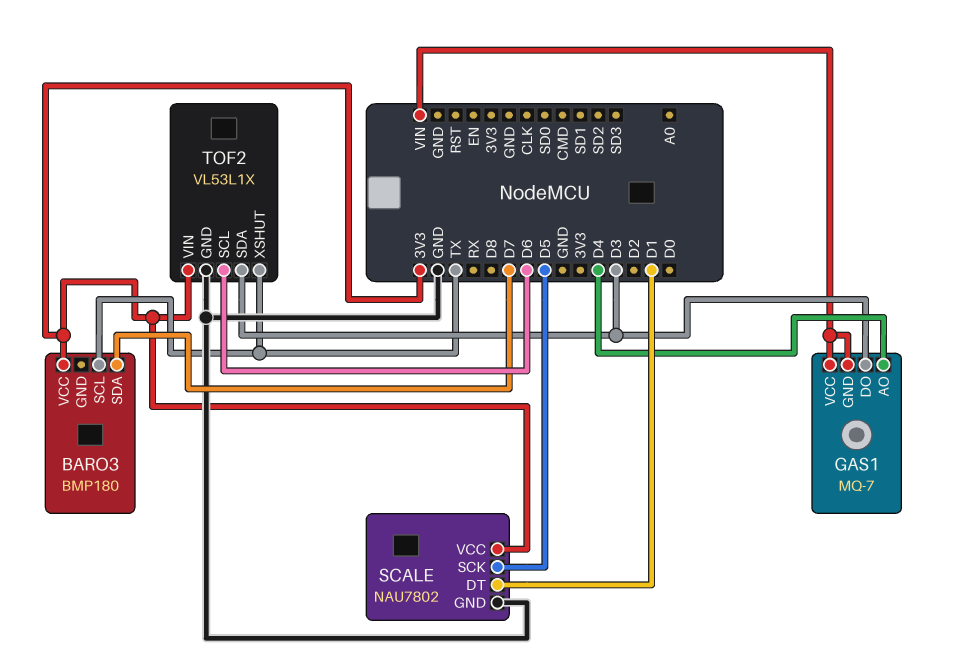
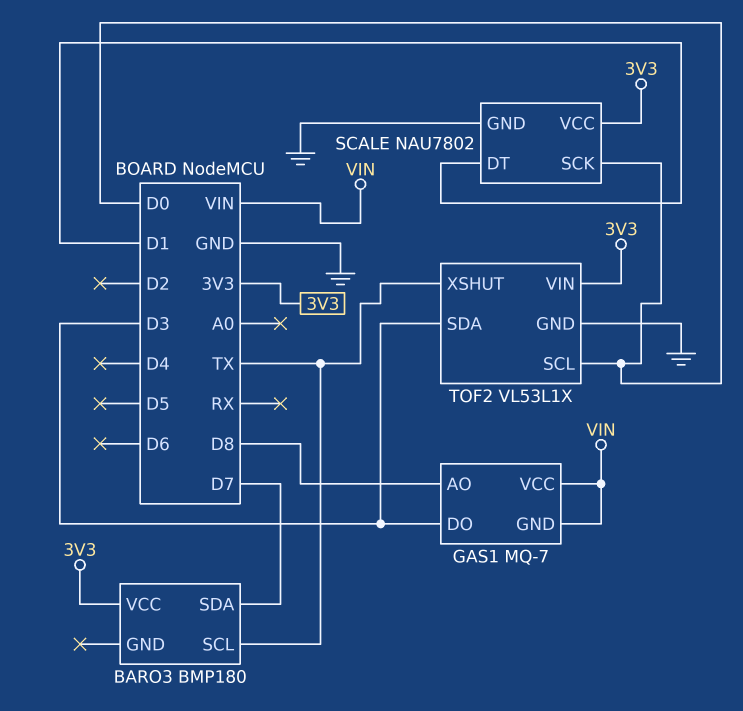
GAS1 pin AO: D4 -> D8
SCALE pin SCK: D5 -> D0
TOF2 pin SCL: D6 -> D0

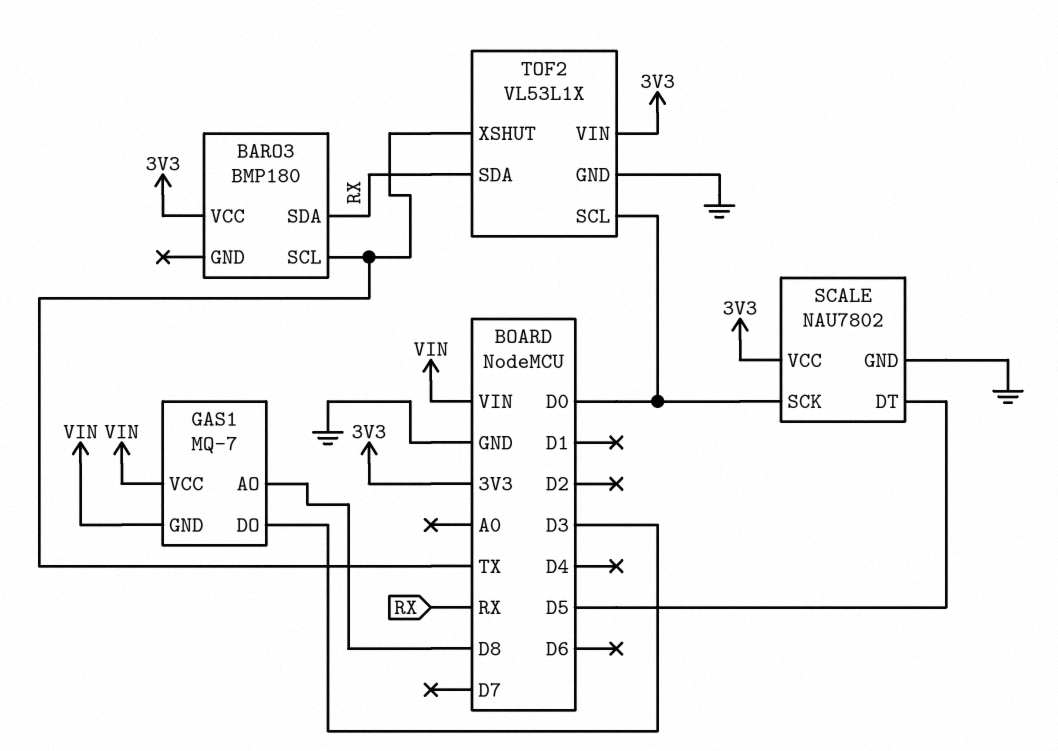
BARO3 pin SDA: D7 -> RX
SCALE pin DT: D1 -> D5
TOF2 pin SDA: D3 -> RX

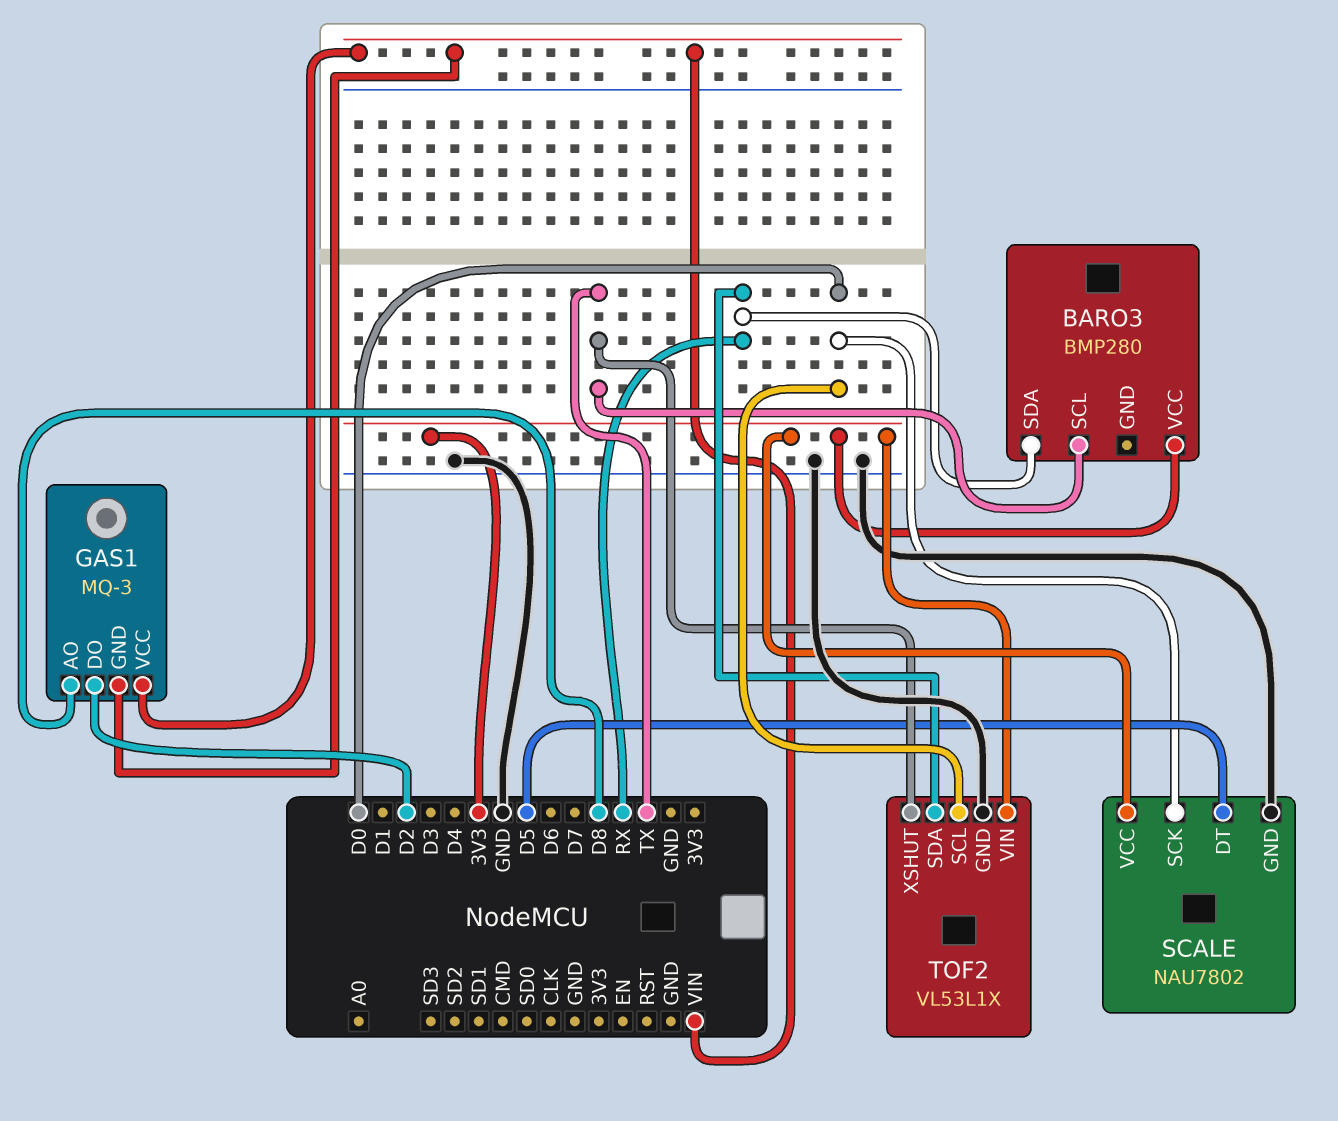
BARO3: BMP180 -> BMP280
GAS1: MQ-7 -> MQ-3
GAS1 pin DO: D3 -> D2

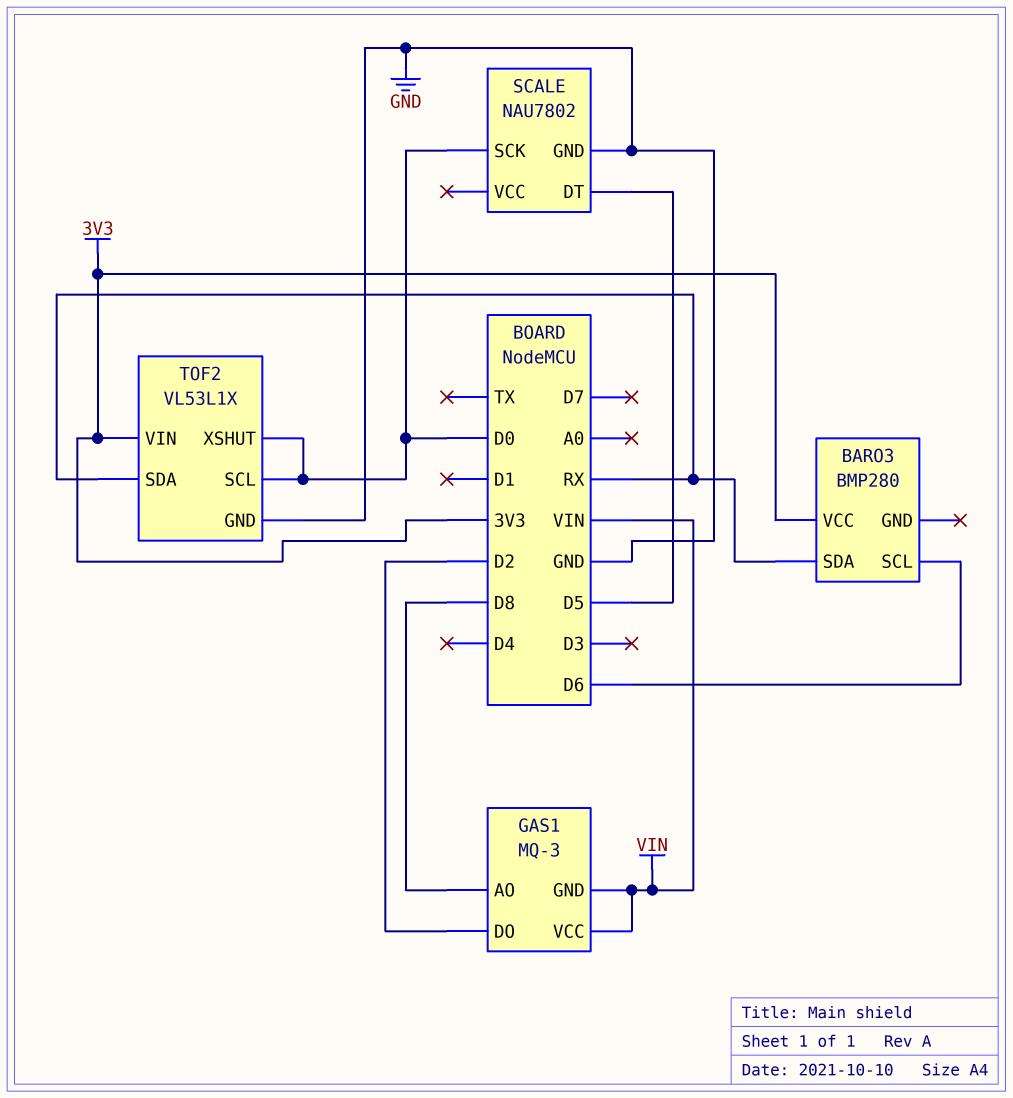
BARO3 pin SCL: TX -> D6
SCALE pin VCC: 3V3 -> none
TOF2 pin XSHUT: TX -> D0

